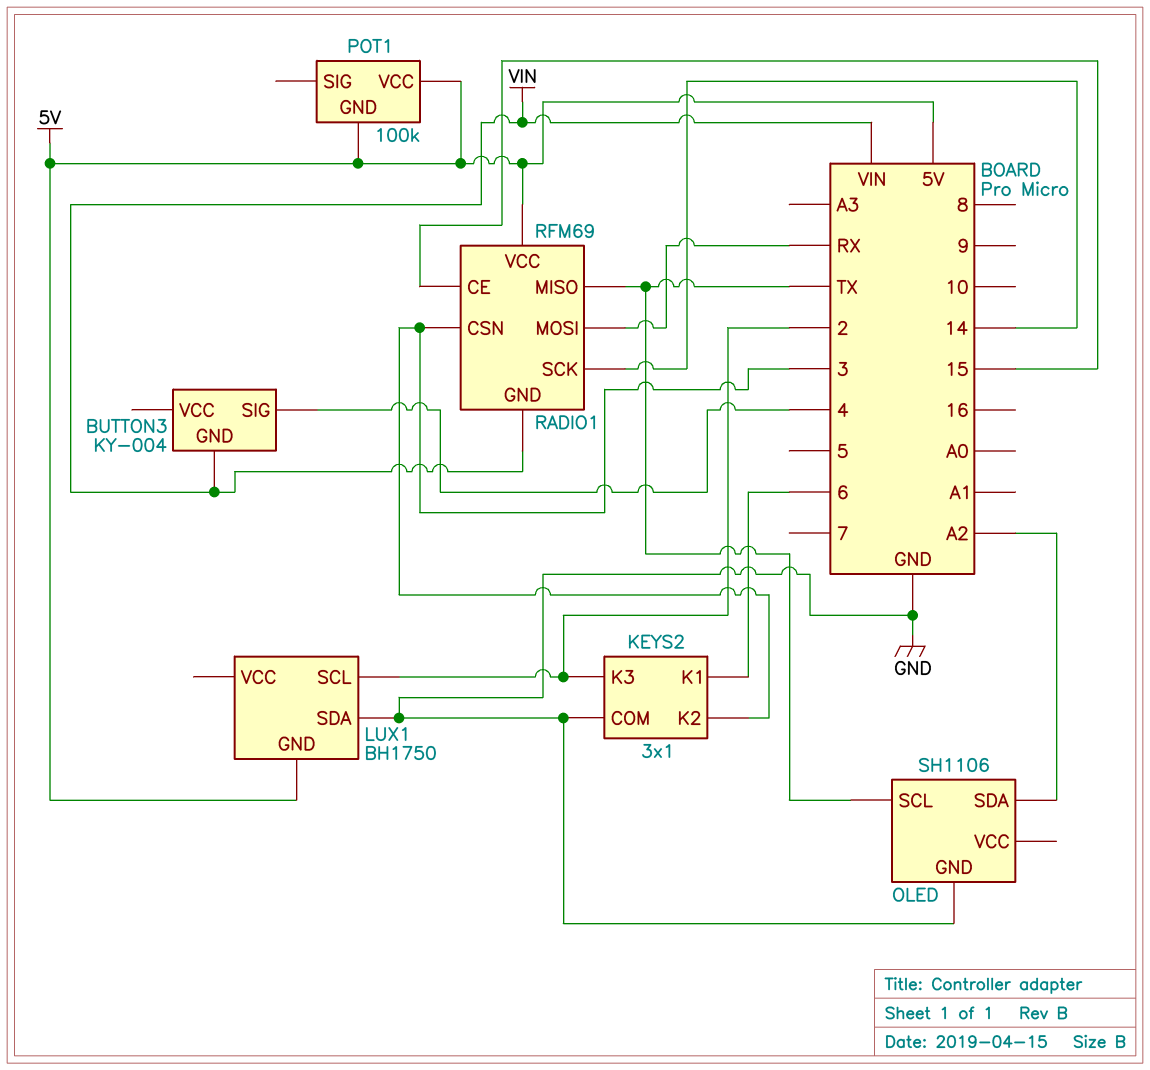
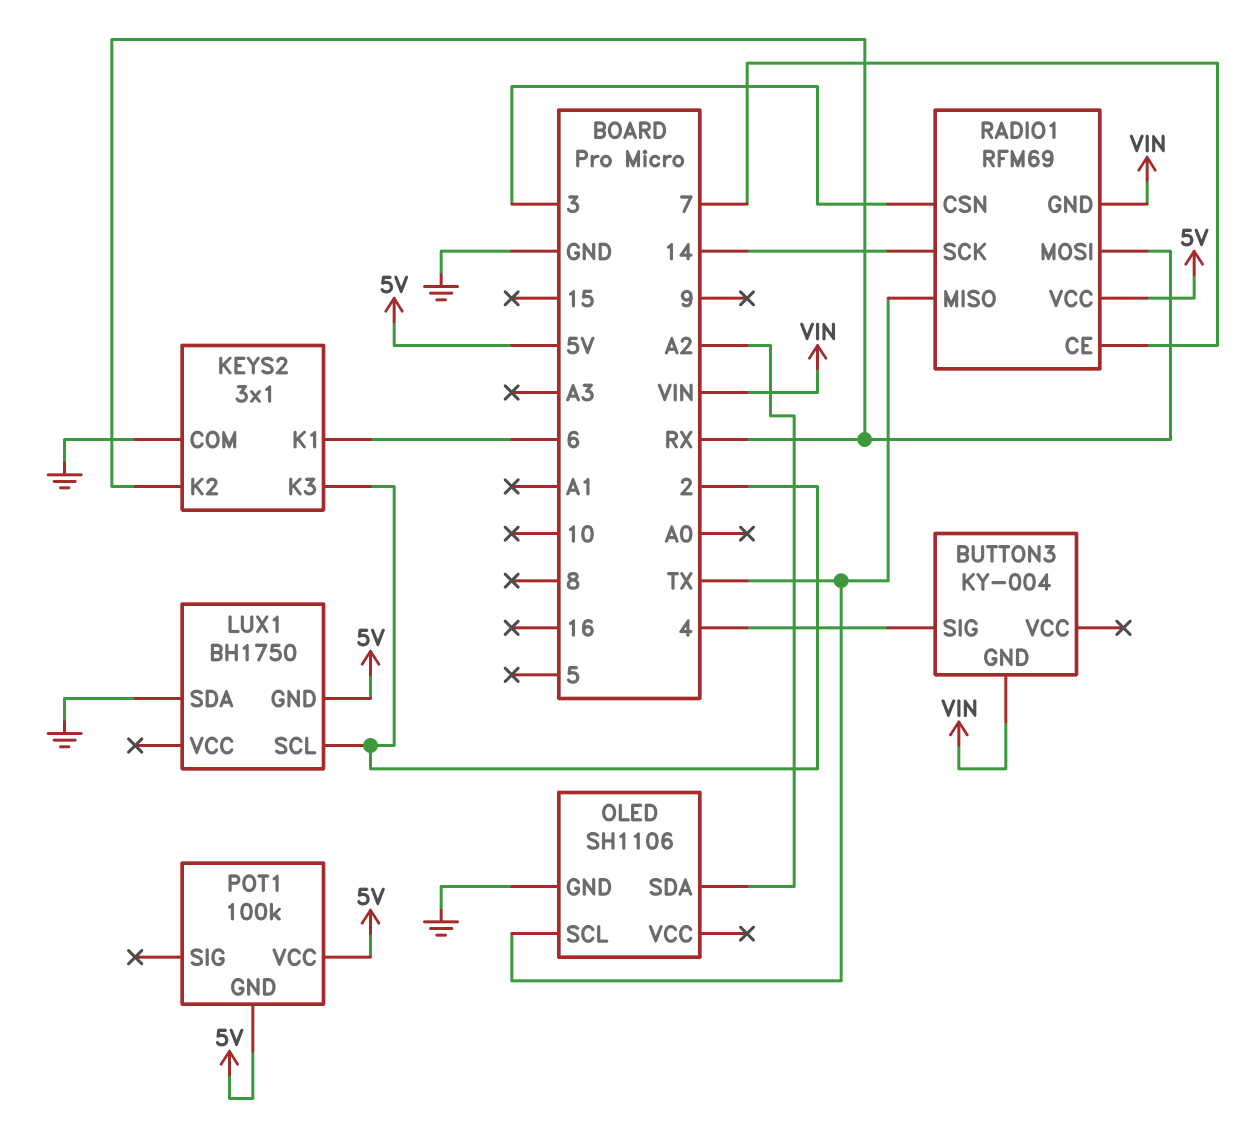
KEYS2 pin K2: 3 -> RX
RADIO1 pin CE: 15 -> 7

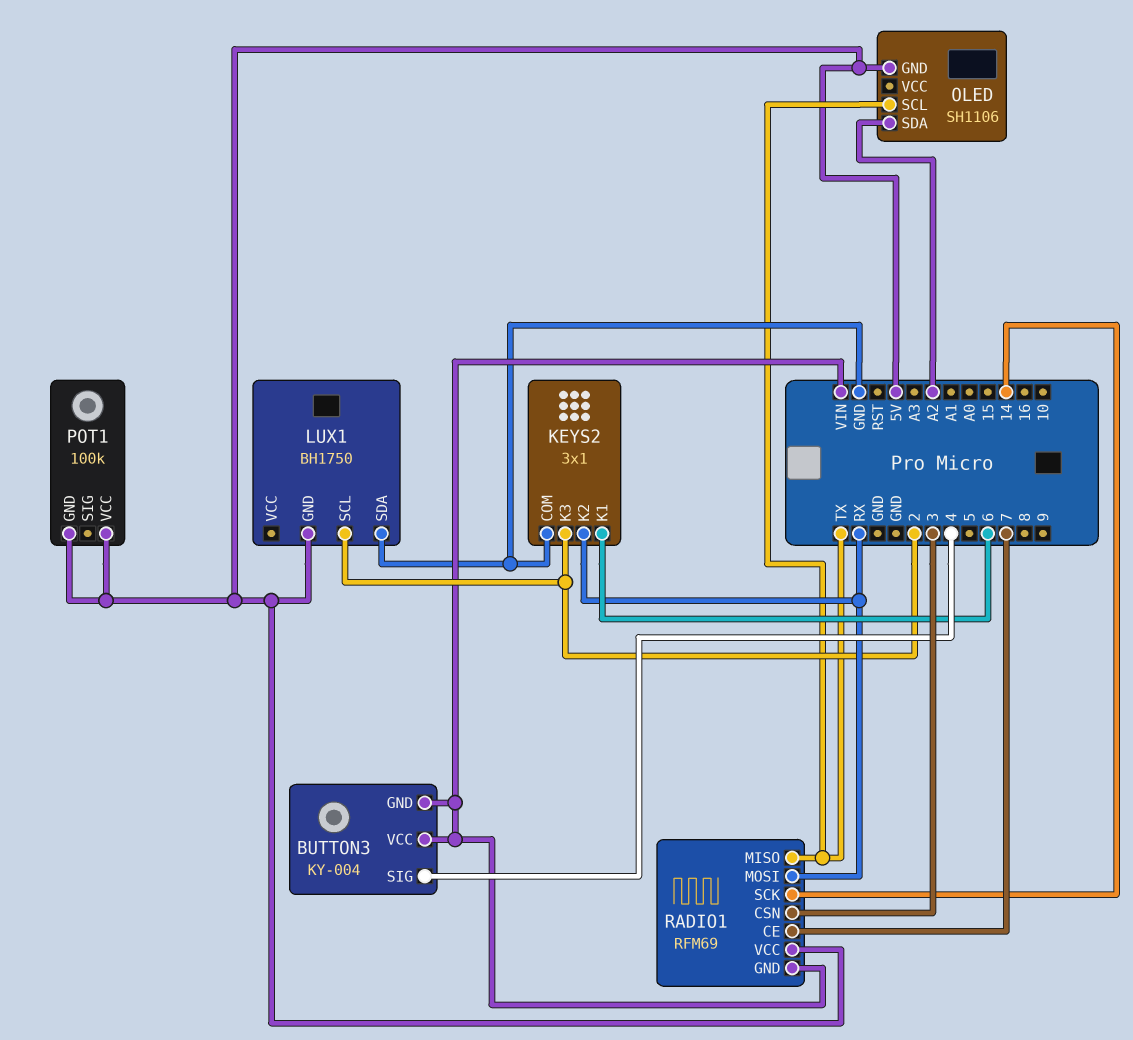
BUTTON3 pin VCC: none -> VIN
OLED pin GND: GND -> 5V

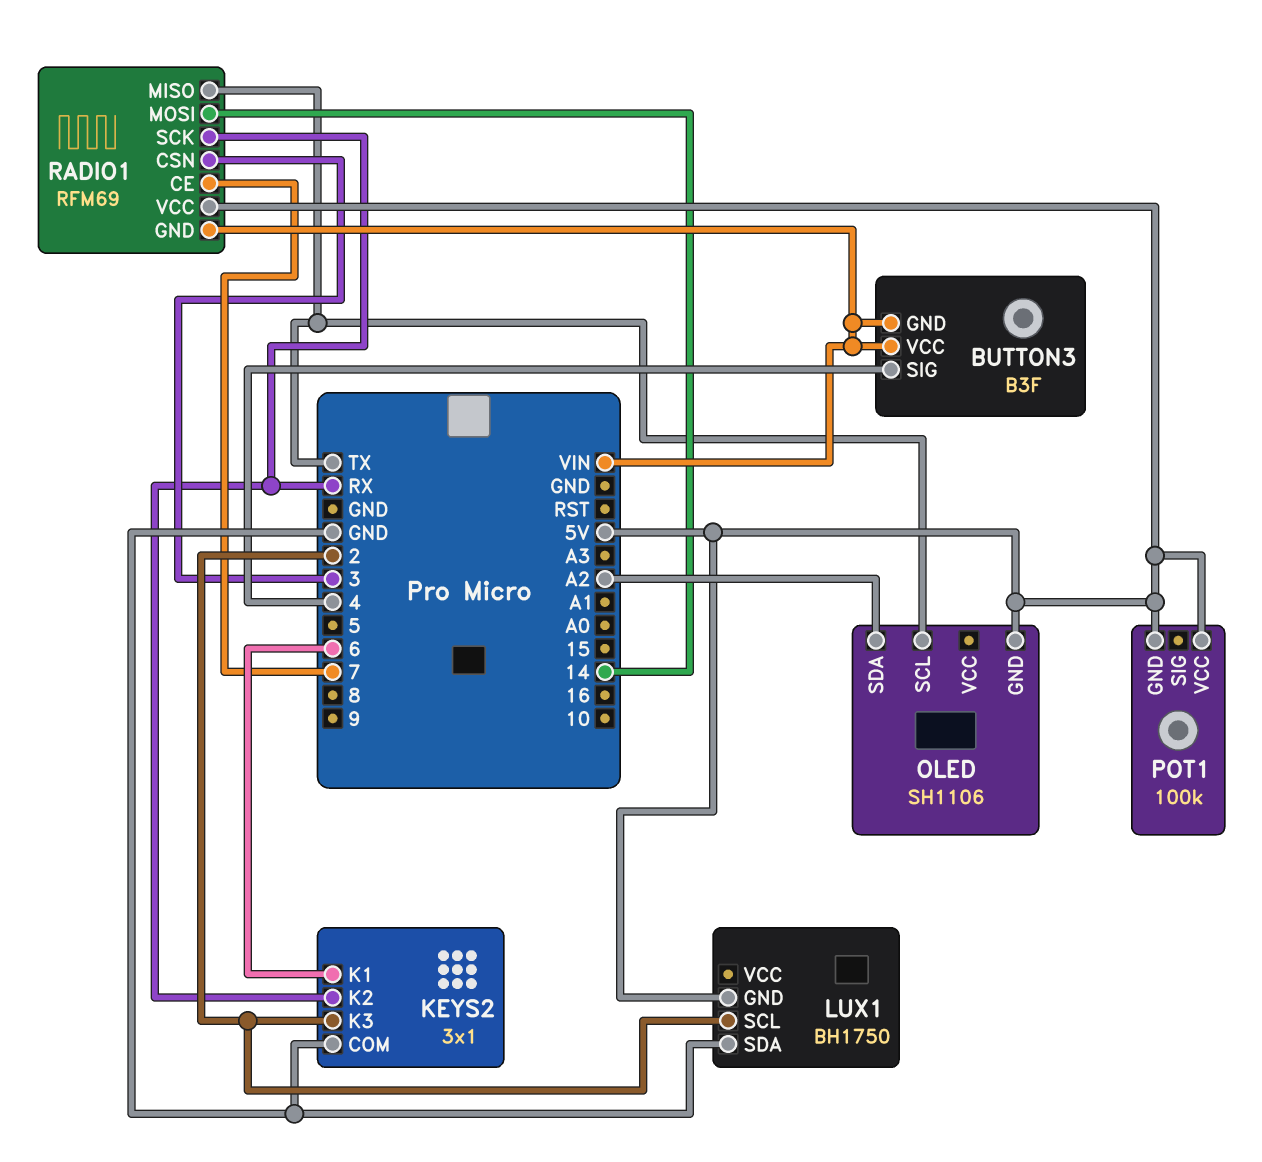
BUTTON3: KY-004 -> B3F
RADIO1 pin MOSI: RX -> 14
RADIO1 pin SCK: 14 -> RX

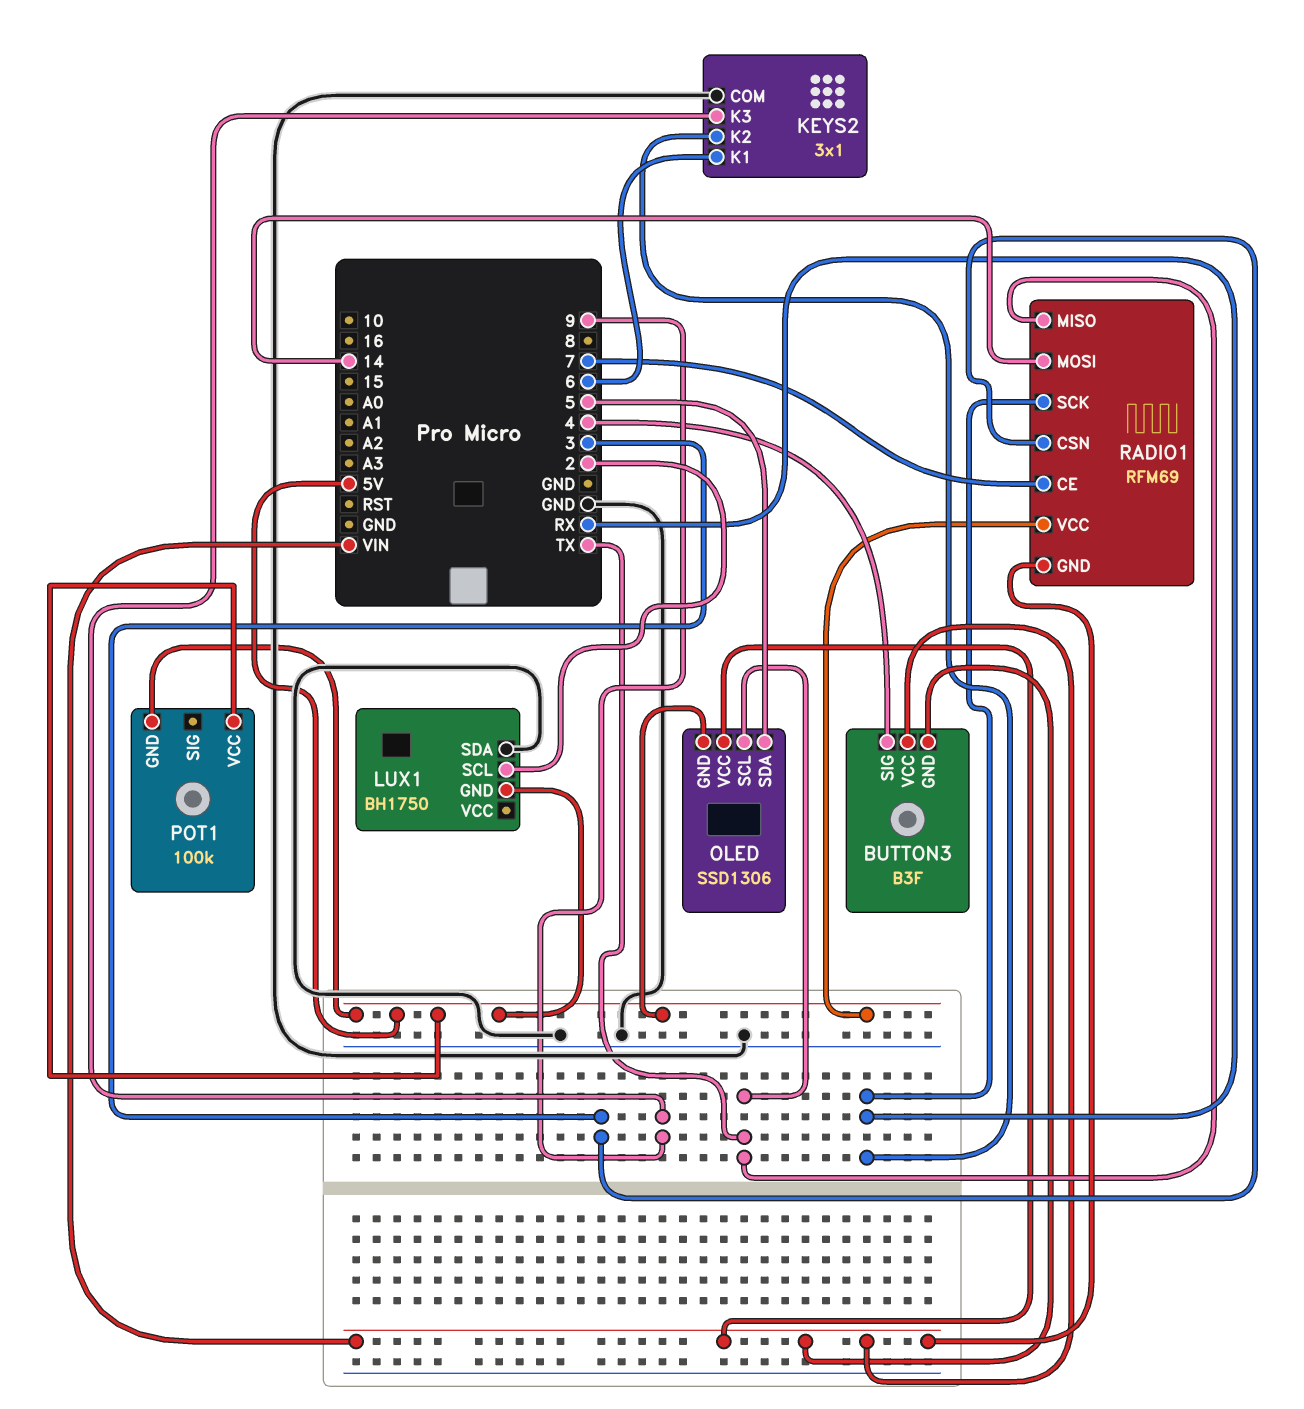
KEYS2 pin K3: 2 -> 9
OLED: SH1106 -> SSD1306
OLED pin SDA: A2 -> 5
OLED pin VCC: none -> VIN

